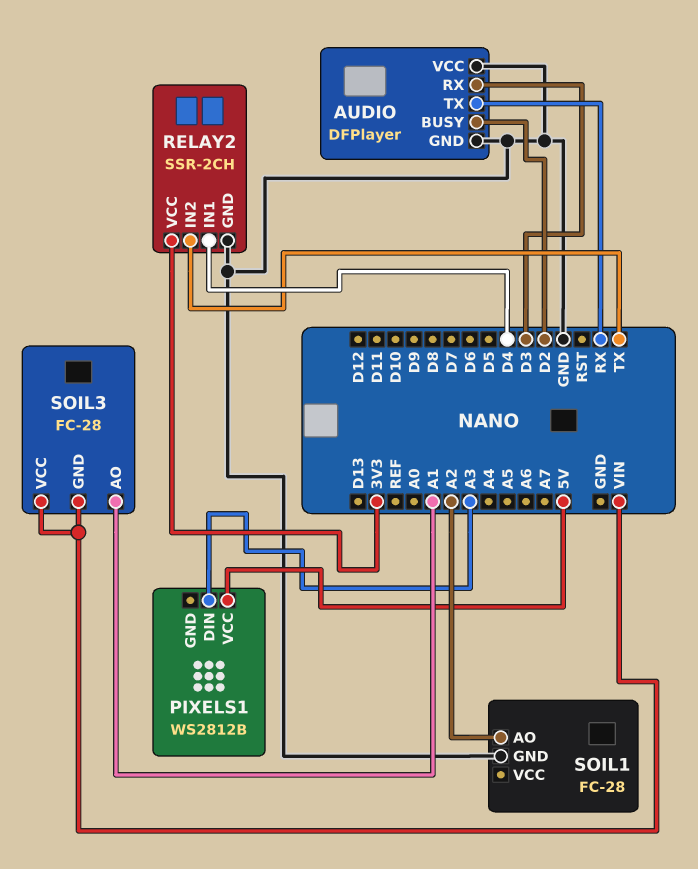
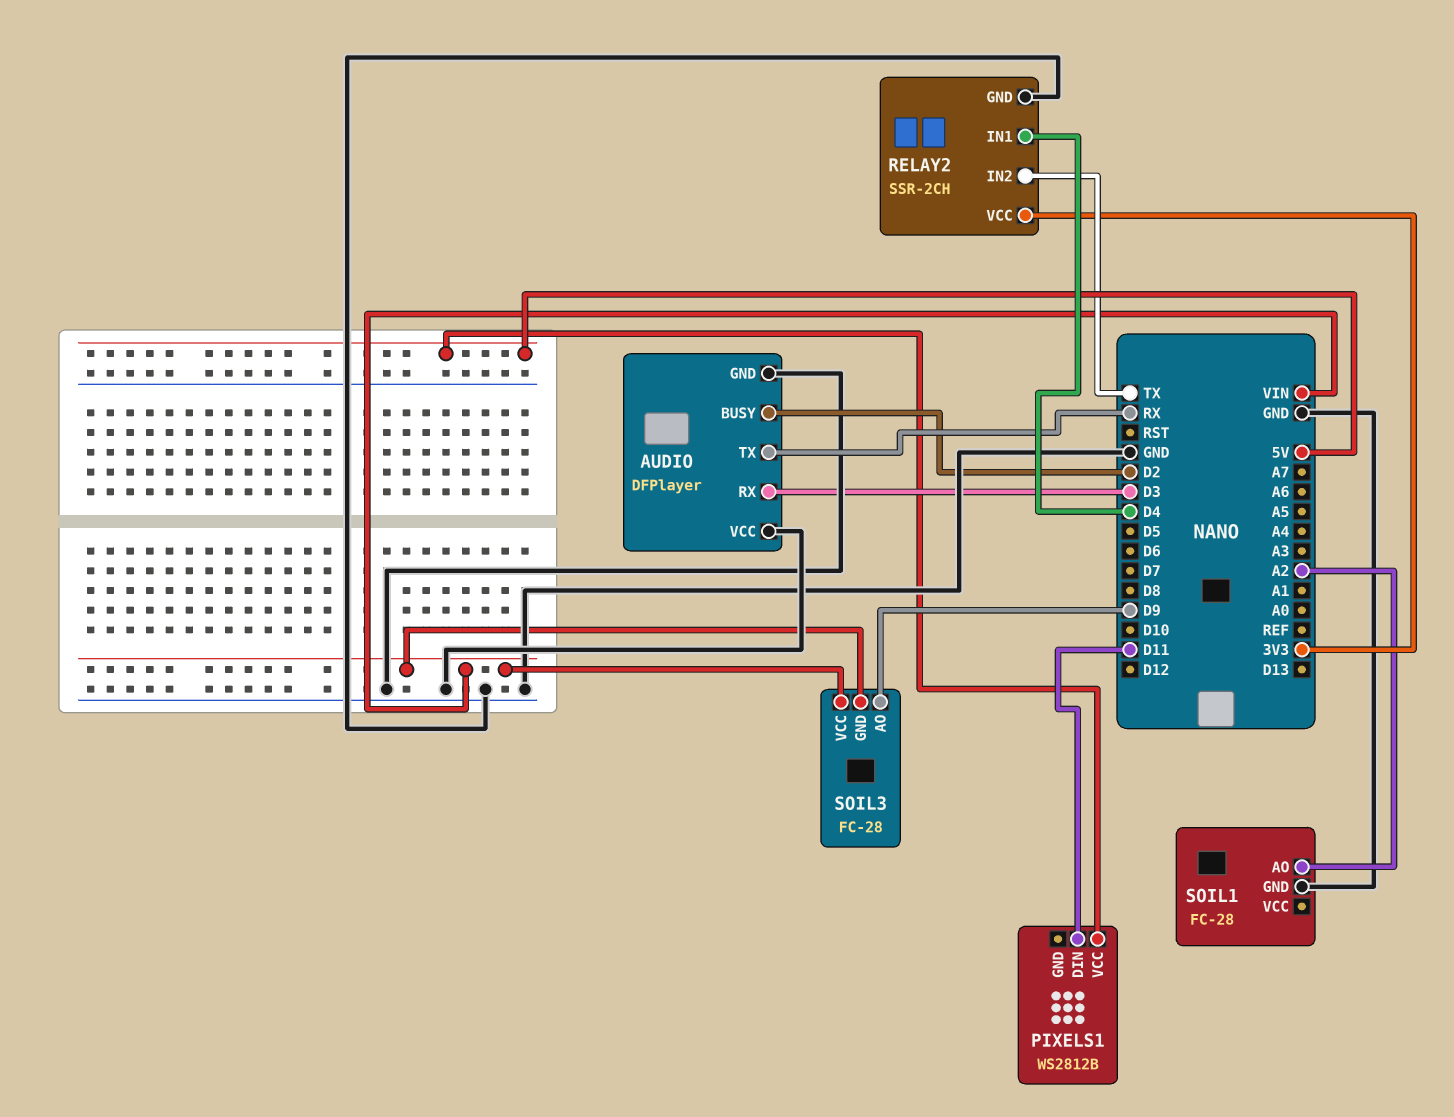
PIXELS1 pin DIN: A3 -> D11
SOIL3 pin AO: A1 -> D9

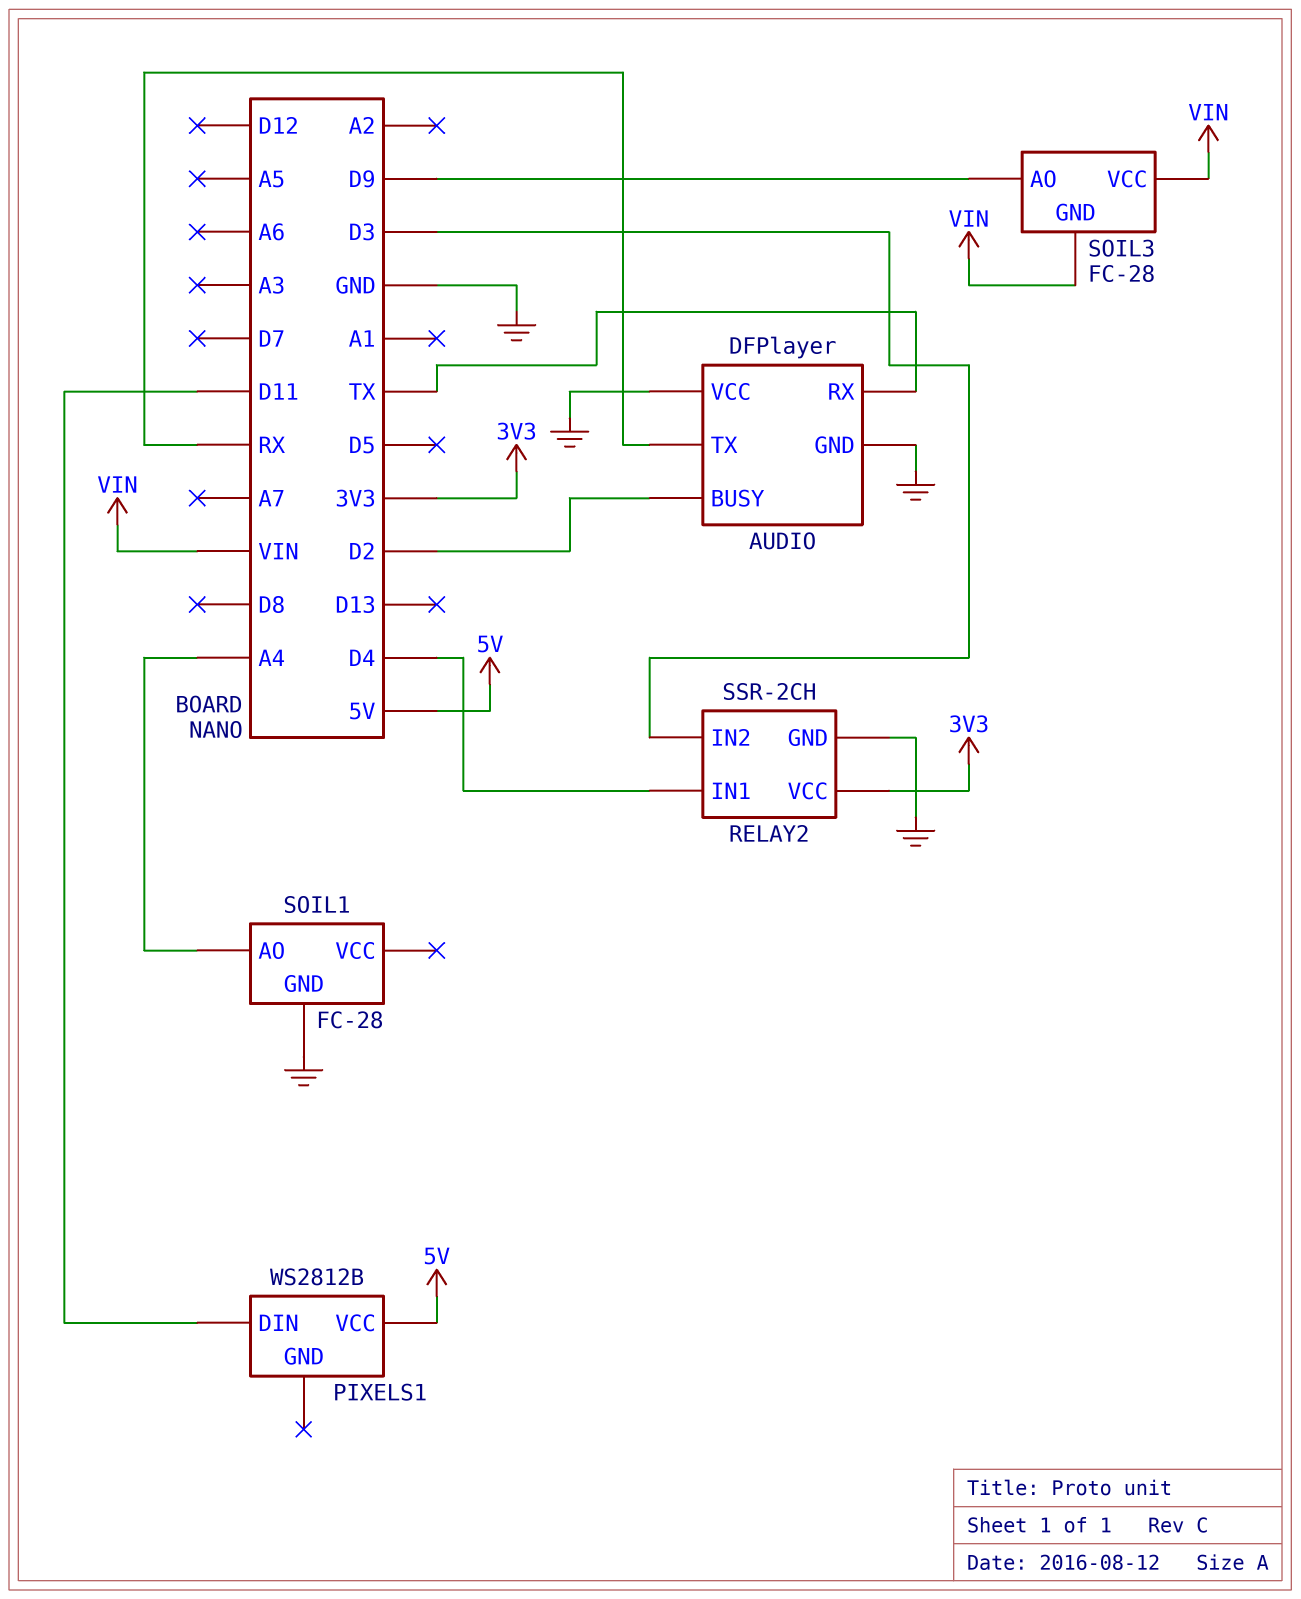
AUDIO pin RX: D3 -> TX
RELAY2 pin IN2: TX -> D3
SOIL1 pin AO: A2 -> A4

